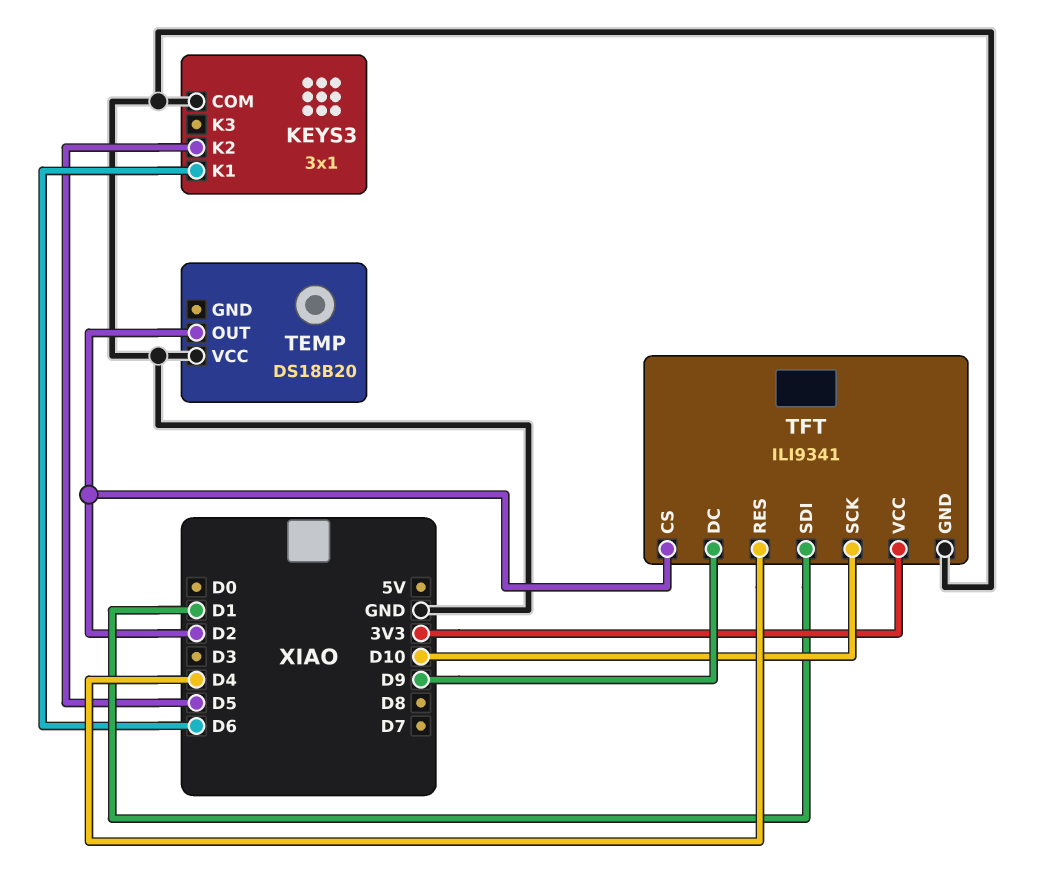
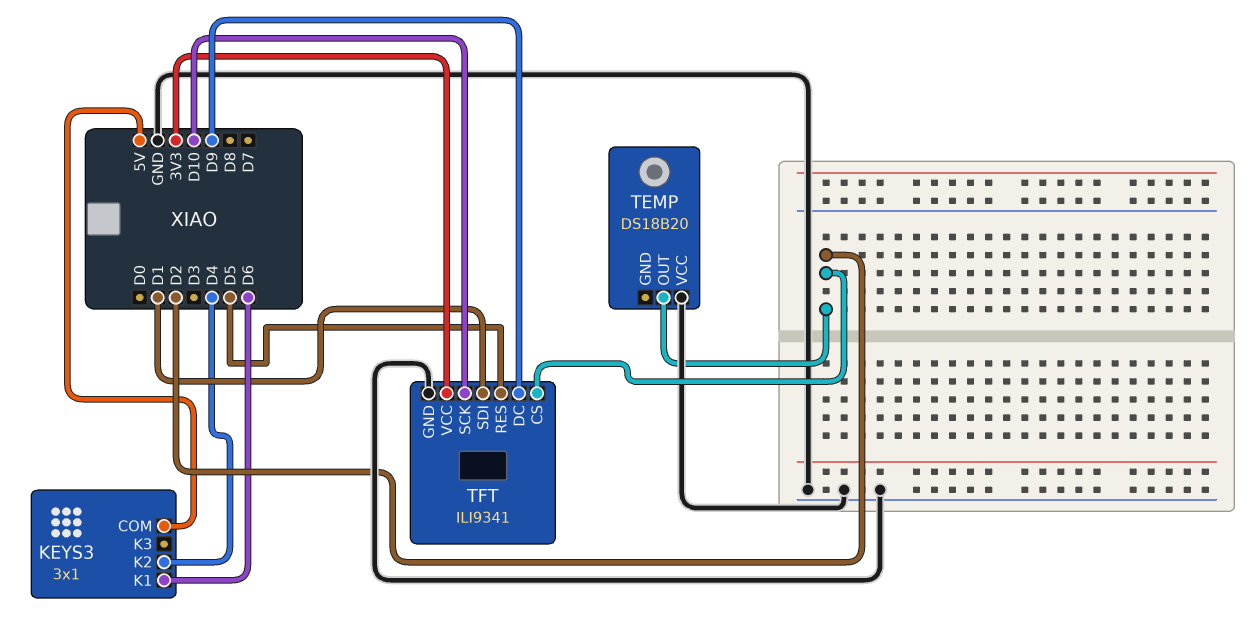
KEYS3 pin COM: GND -> 5V
KEYS3 pin K2: D5 -> D4
TFT pin RES: D4 -> D5

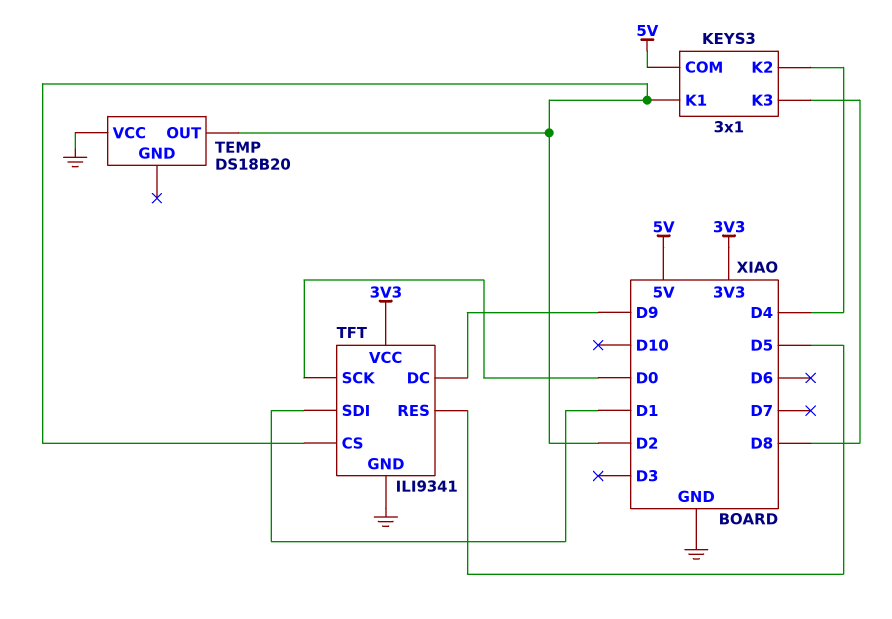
KEYS3 pin K1: D6 -> D2
KEYS3 pin K3: none -> D8
TFT pin SCK: D10 -> D0

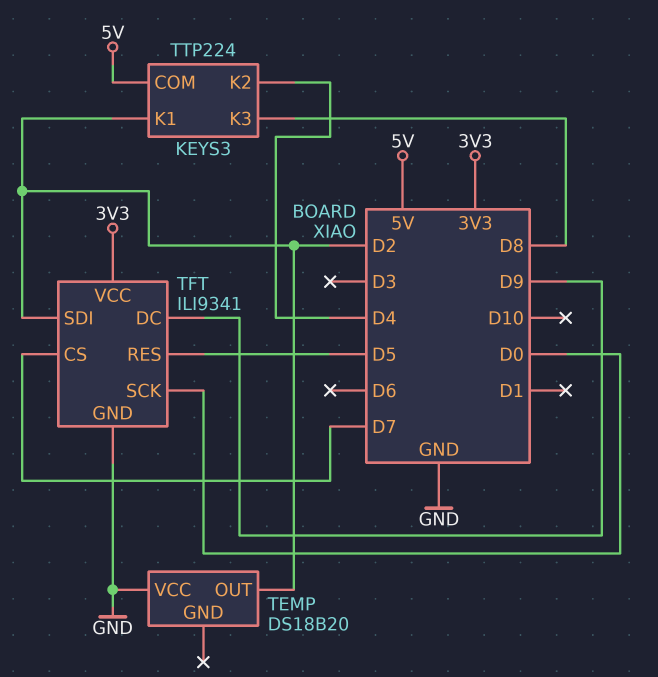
KEYS3: 3x1 -> TTP224
TFT pin CS: D2 -> D7
TFT pin SDI: D1 -> D2

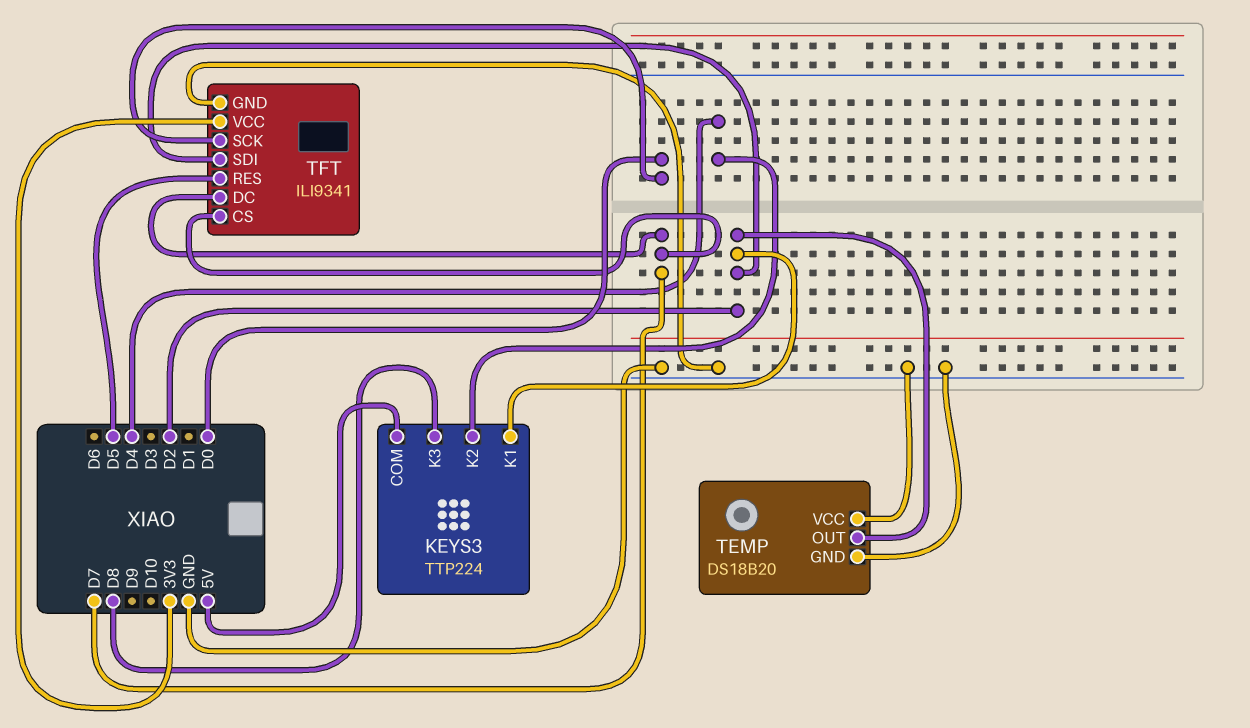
TEMP pin GND: none -> GND
TFT pin DC: D9 -> D7

